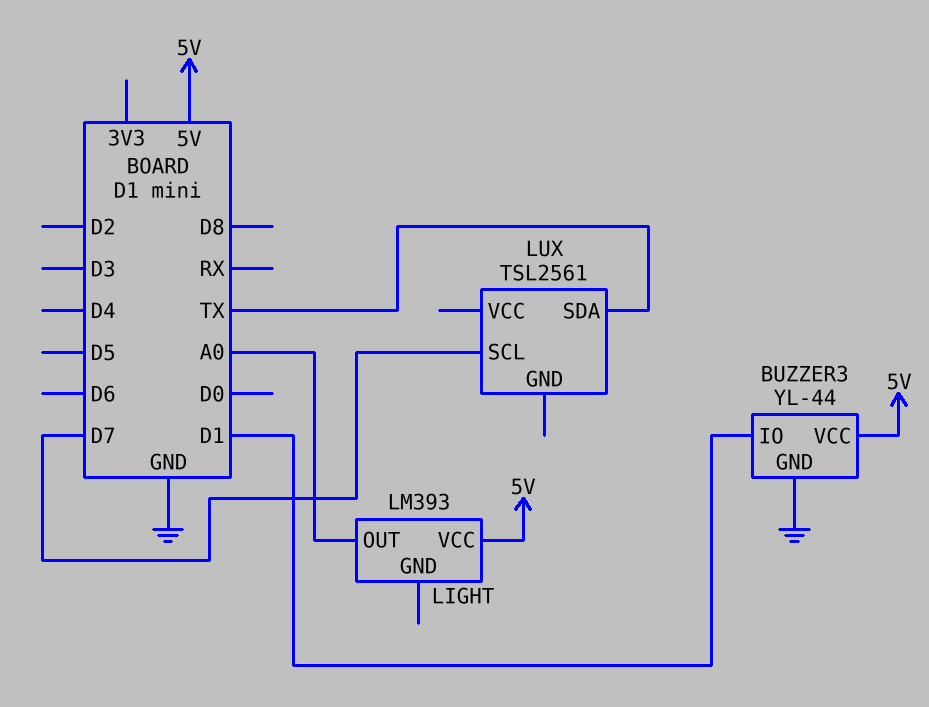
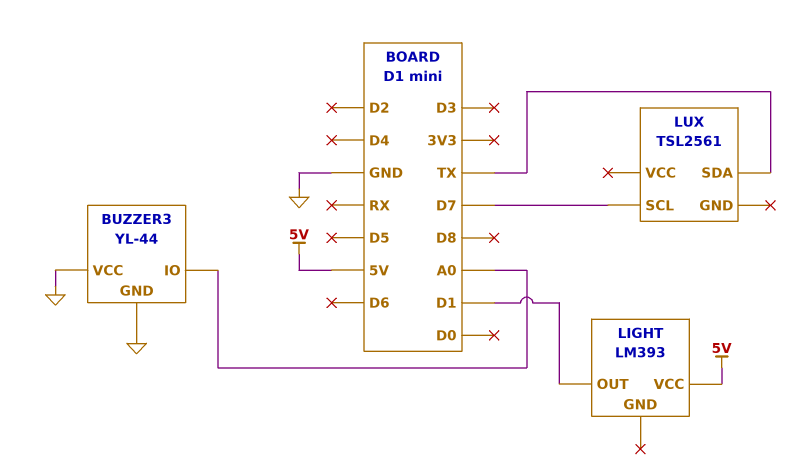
BUZZER3 pin IO: D1 -> A0
BUZZER3 pin VCC: 5V -> GND
LIGHT pin OUT: A0 -> D1

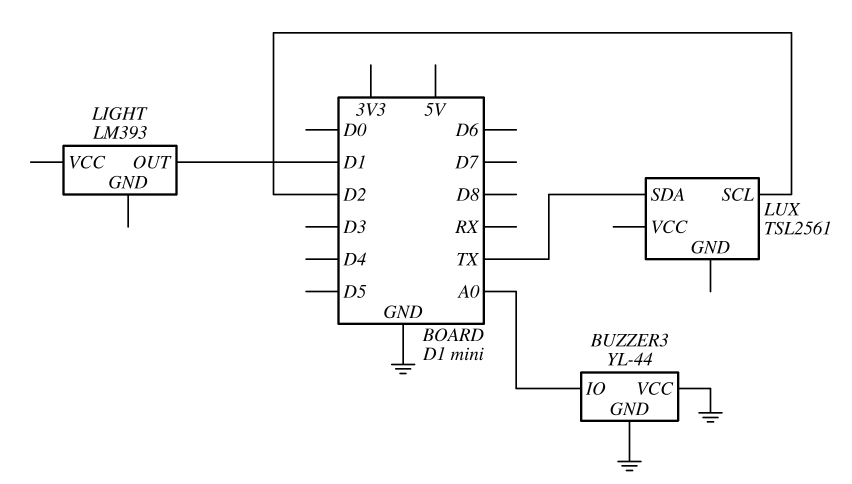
LIGHT pin VCC: 5V -> none
LUX pin SCL: D7 -> D2

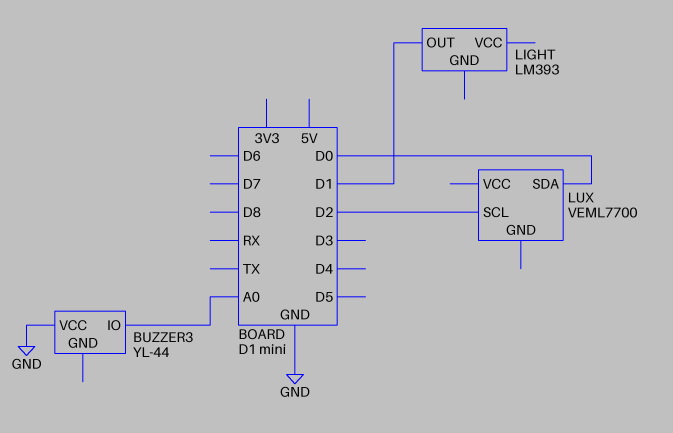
BUZZER3 pin GND: GND -> none
LUX: TSL2561 -> VEML7700
LUX pin SDA: TX -> D0

